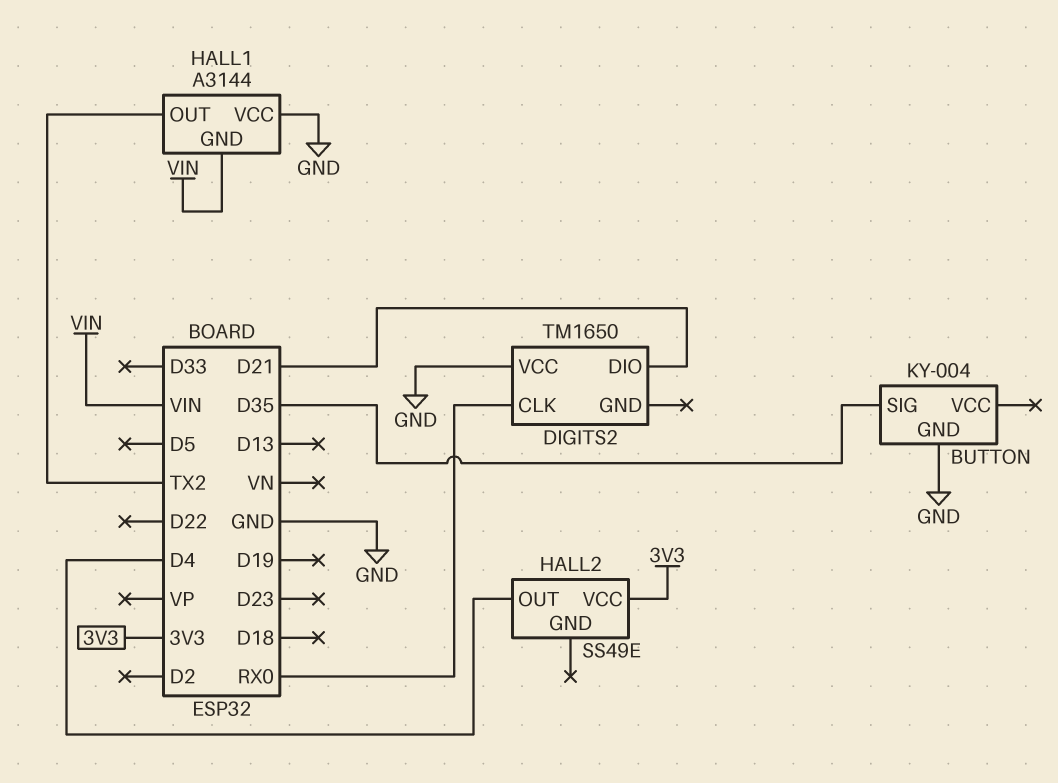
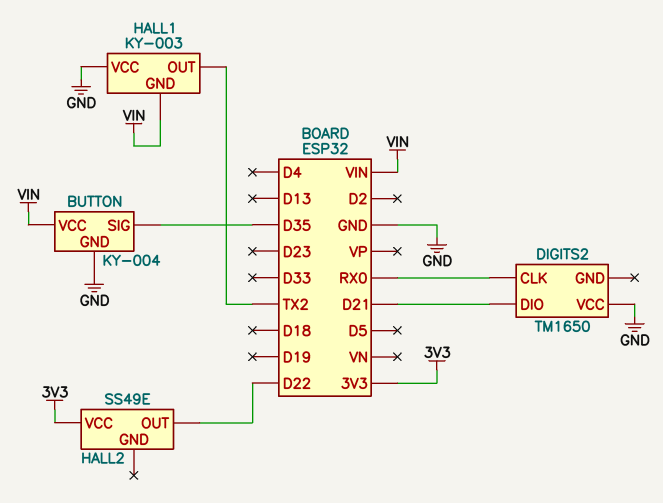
BUTTON pin VCC: none -> VIN
HALL1: A3144 -> KY-003
HALL2 pin OUT: D4 -> D22

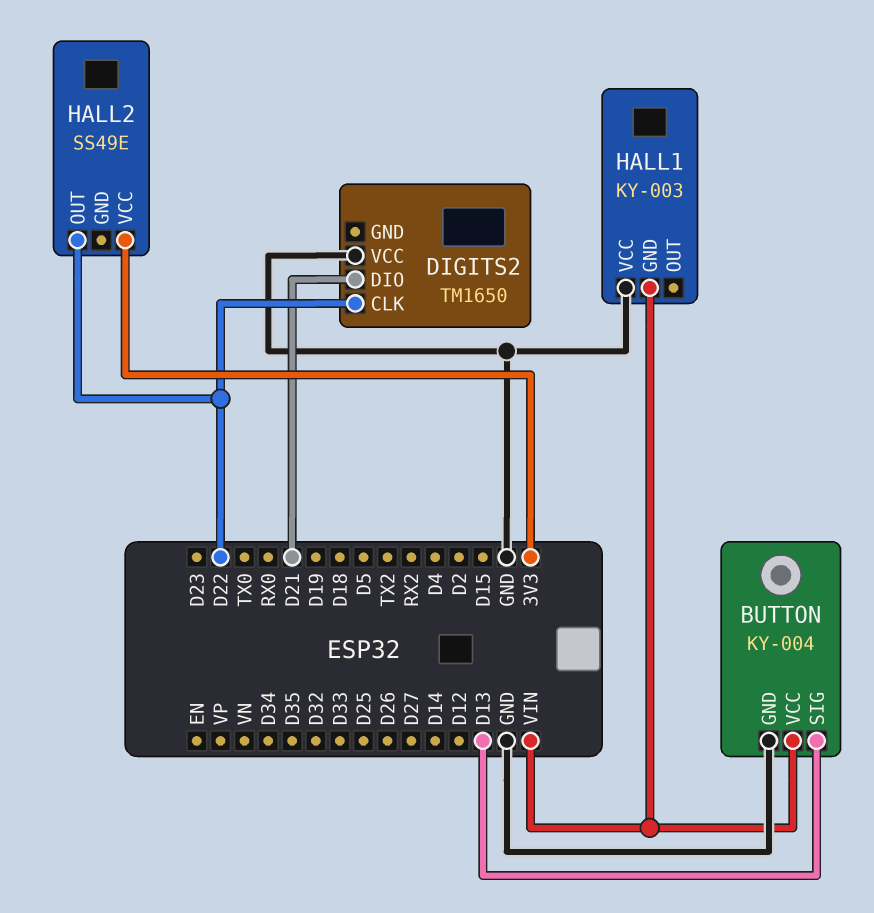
BUTTON pin SIG: D35 -> D13
DIGITS2 pin CLK: RX0 -> D22
HALL1 pin OUT: TX2 -> none

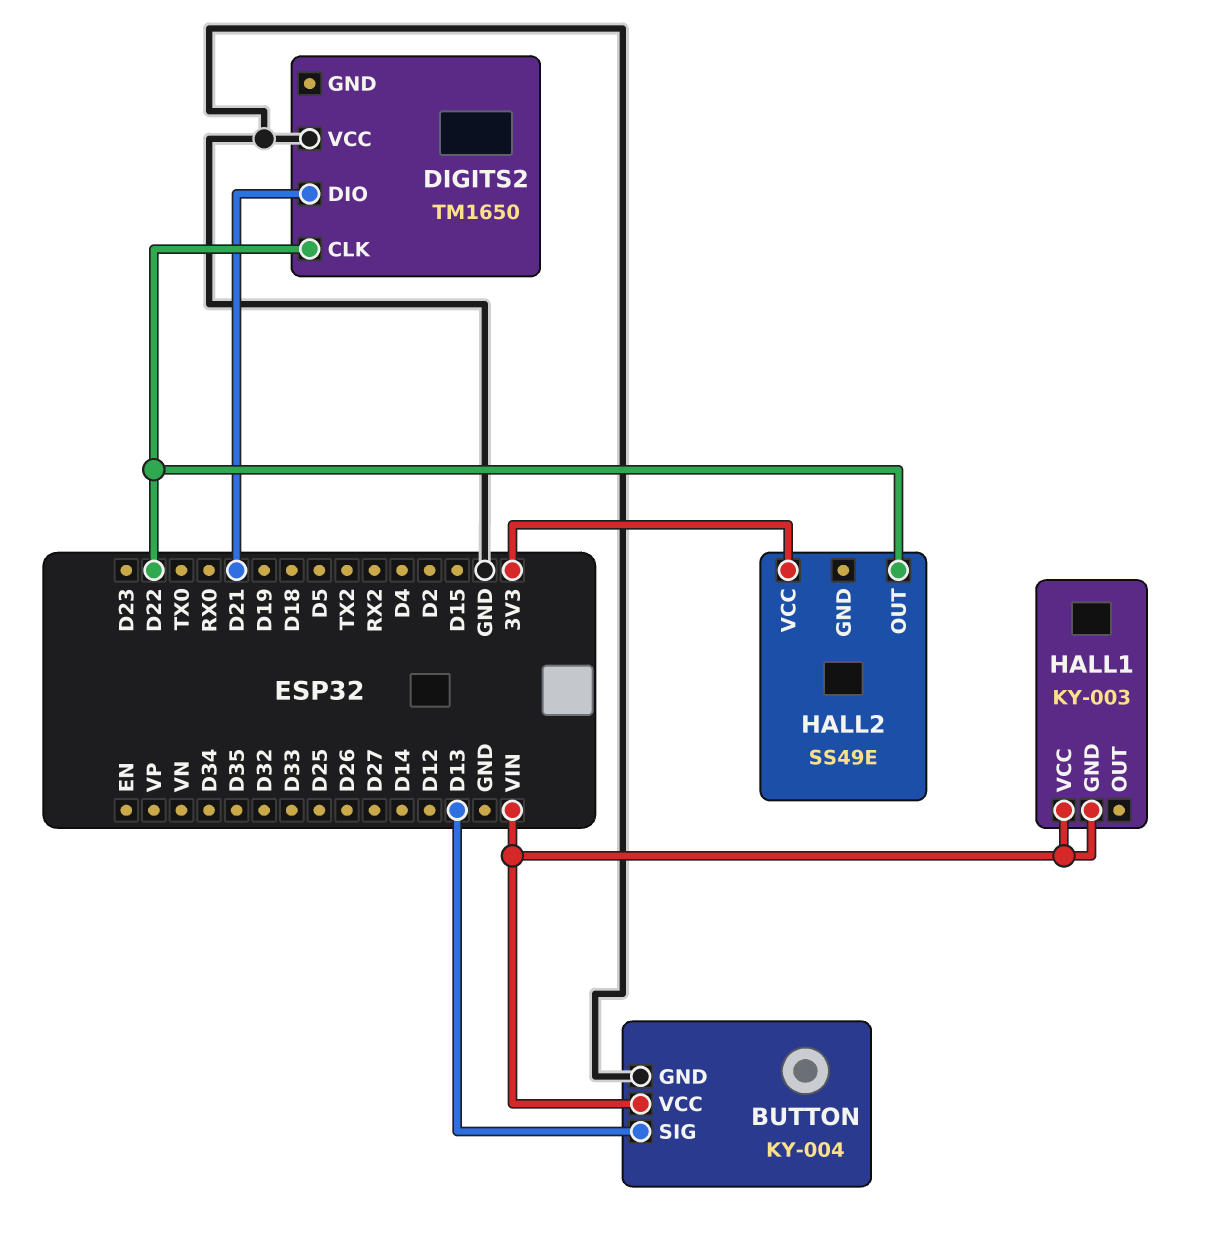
HALL1 pin VCC: GND -> VIN

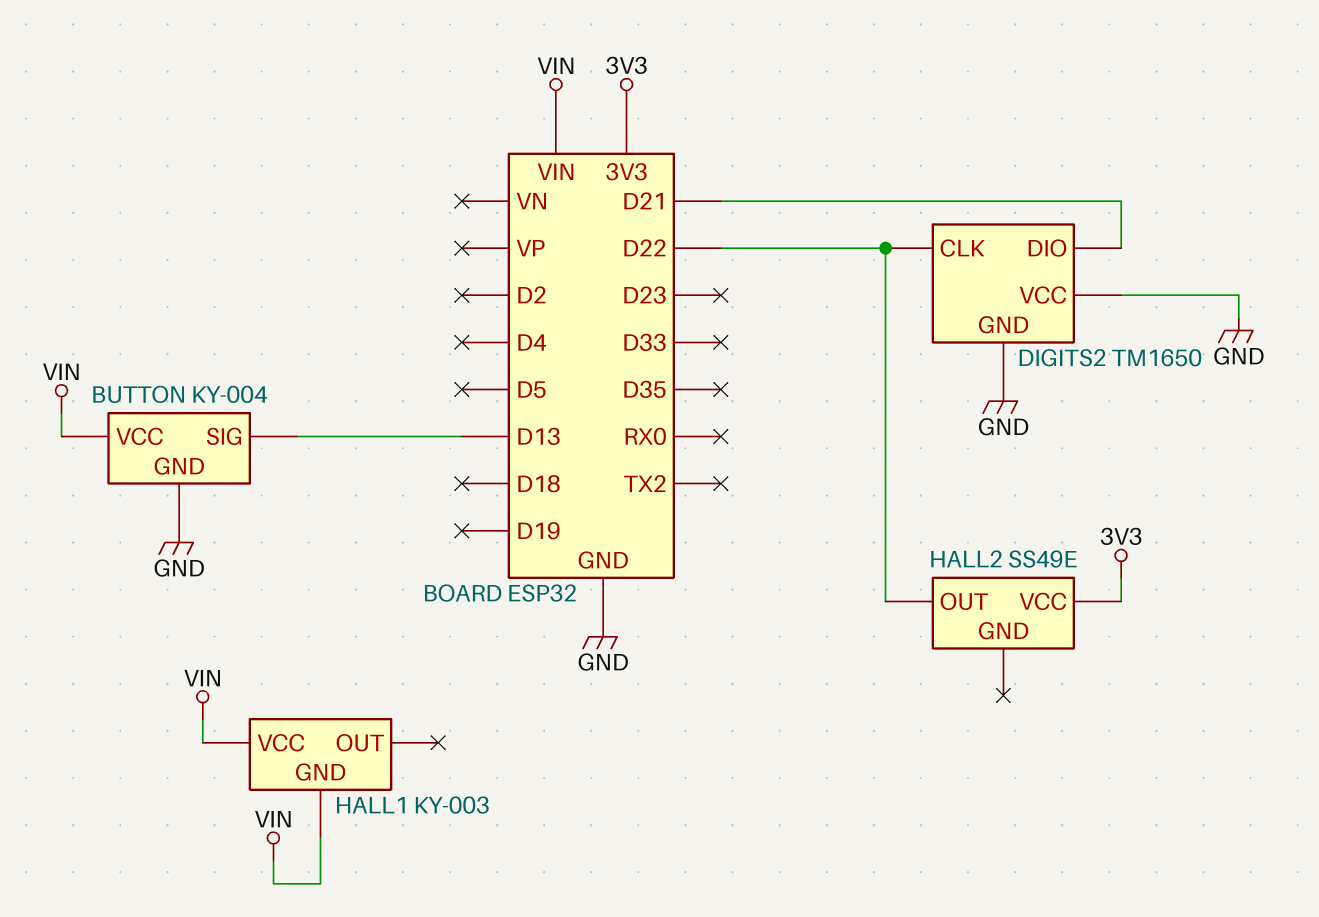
DIGITS2 pin GND: none -> GND

